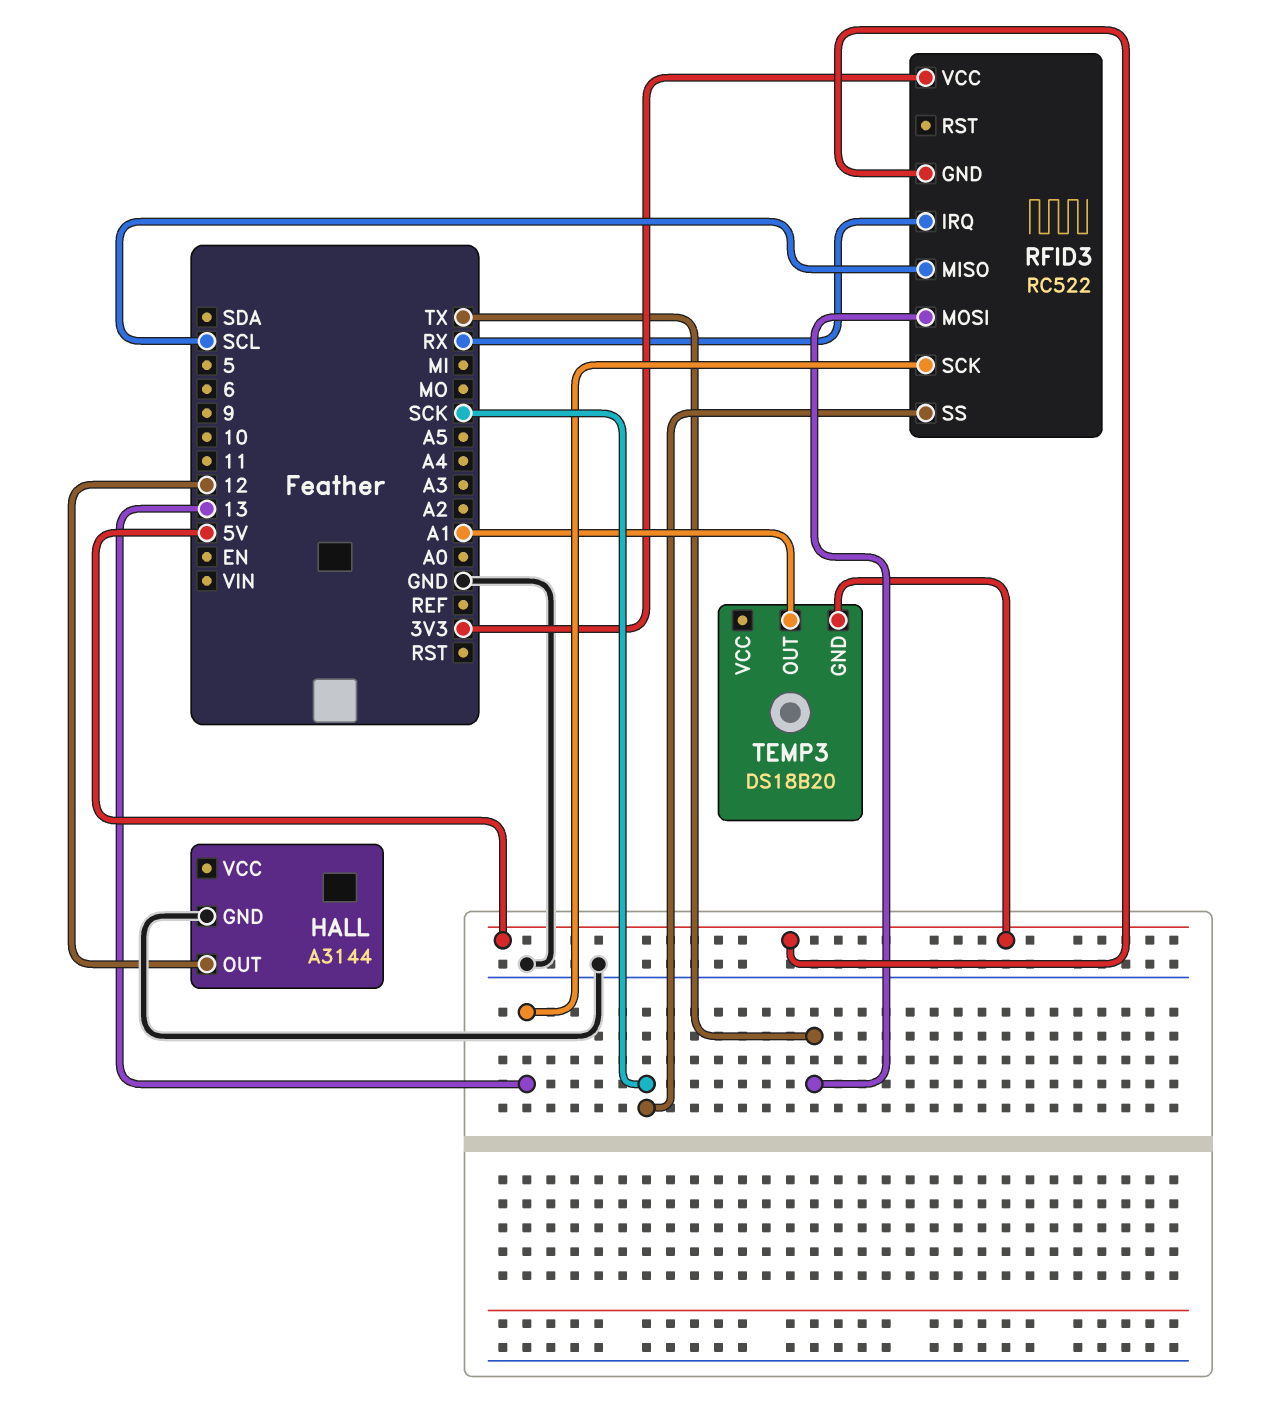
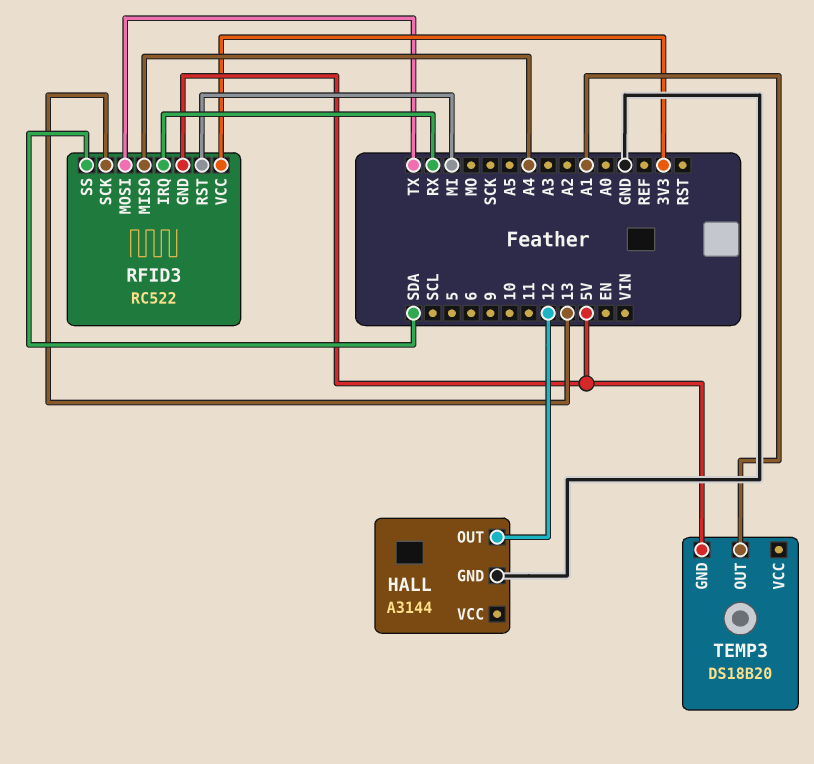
RFID3 pin MISO: SCL -> A4
RFID3 pin RST: none -> MI
RFID3 pin SS: SCK -> SDA

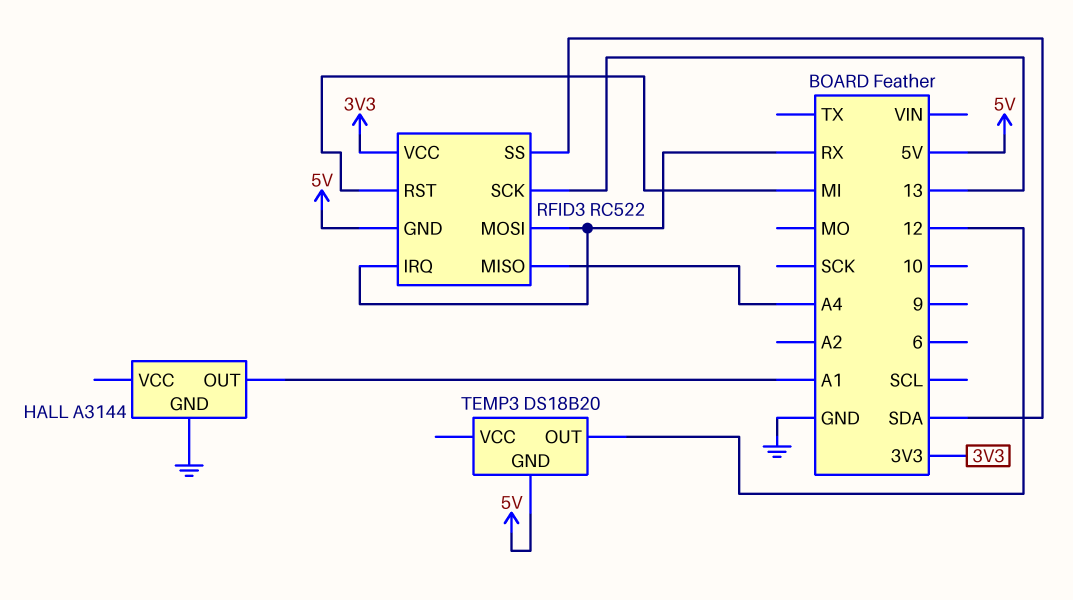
HALL pin OUT: 12 -> A1
RFID3 pin MOSI: TX -> RX
TEMP3 pin OUT: A1 -> 12

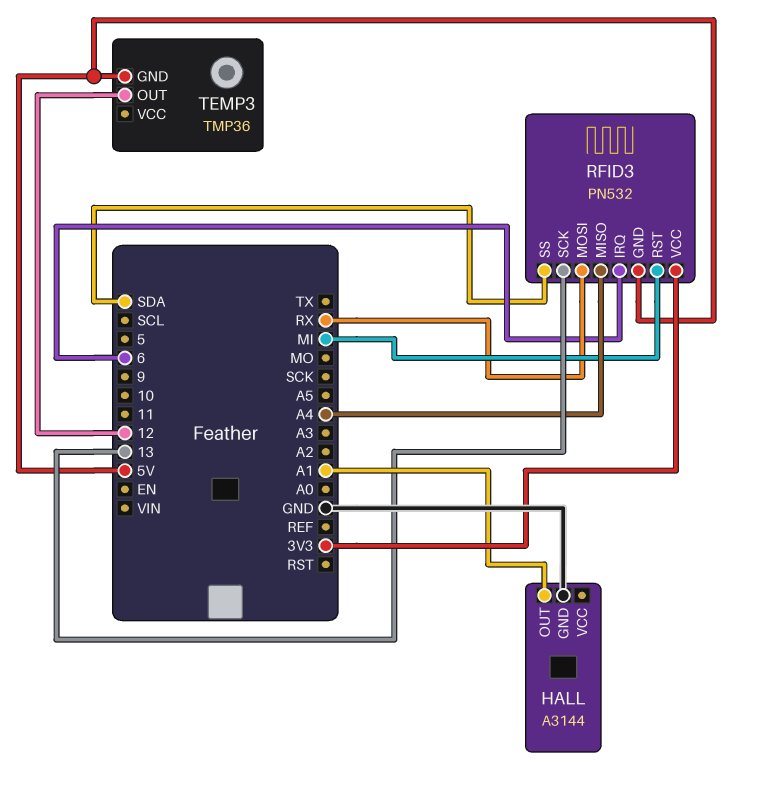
RFID3: RC522 -> PN532
RFID3 pin IRQ: RX -> 6
TEMP3: DS18B20 -> TMP36

